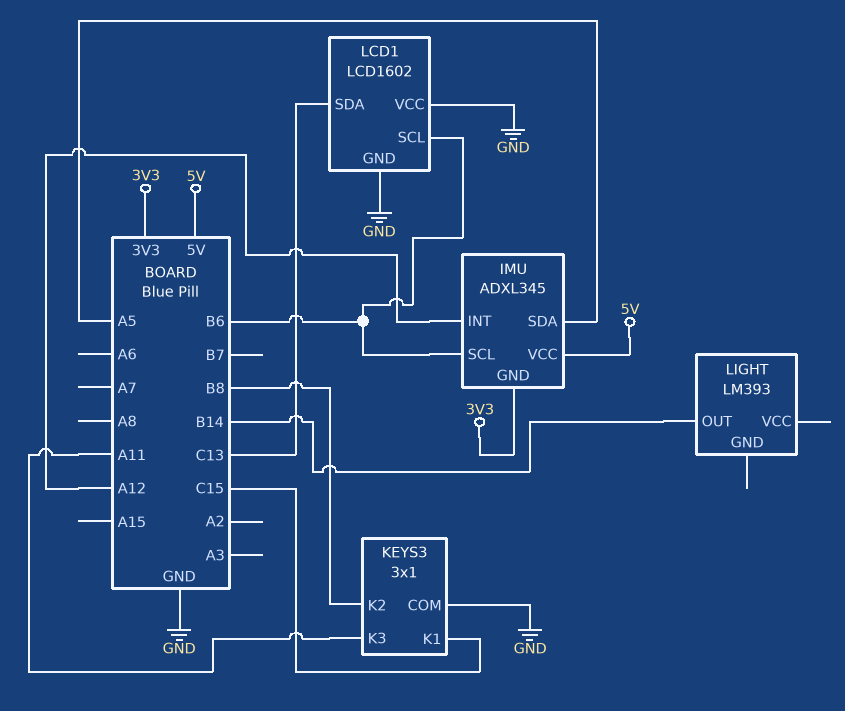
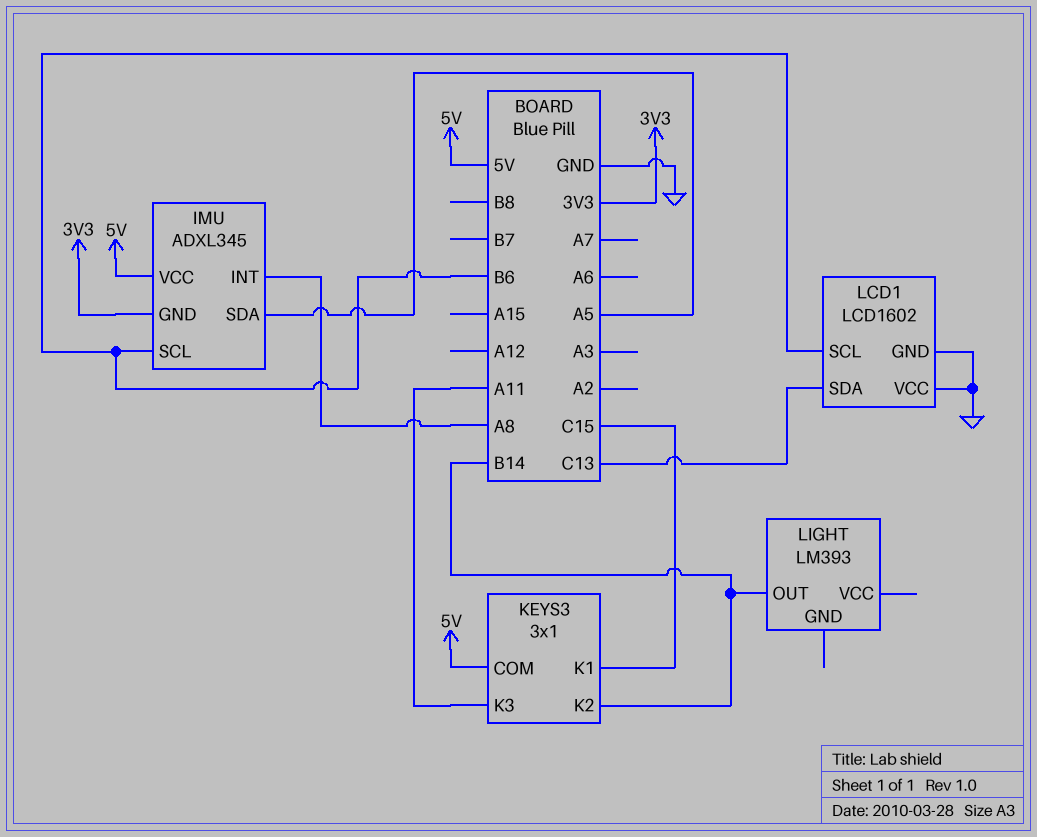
IMU pin INT: A12 -> A8
KEYS3 pin COM: GND -> 5V
KEYS3 pin K2: B8 -> B14

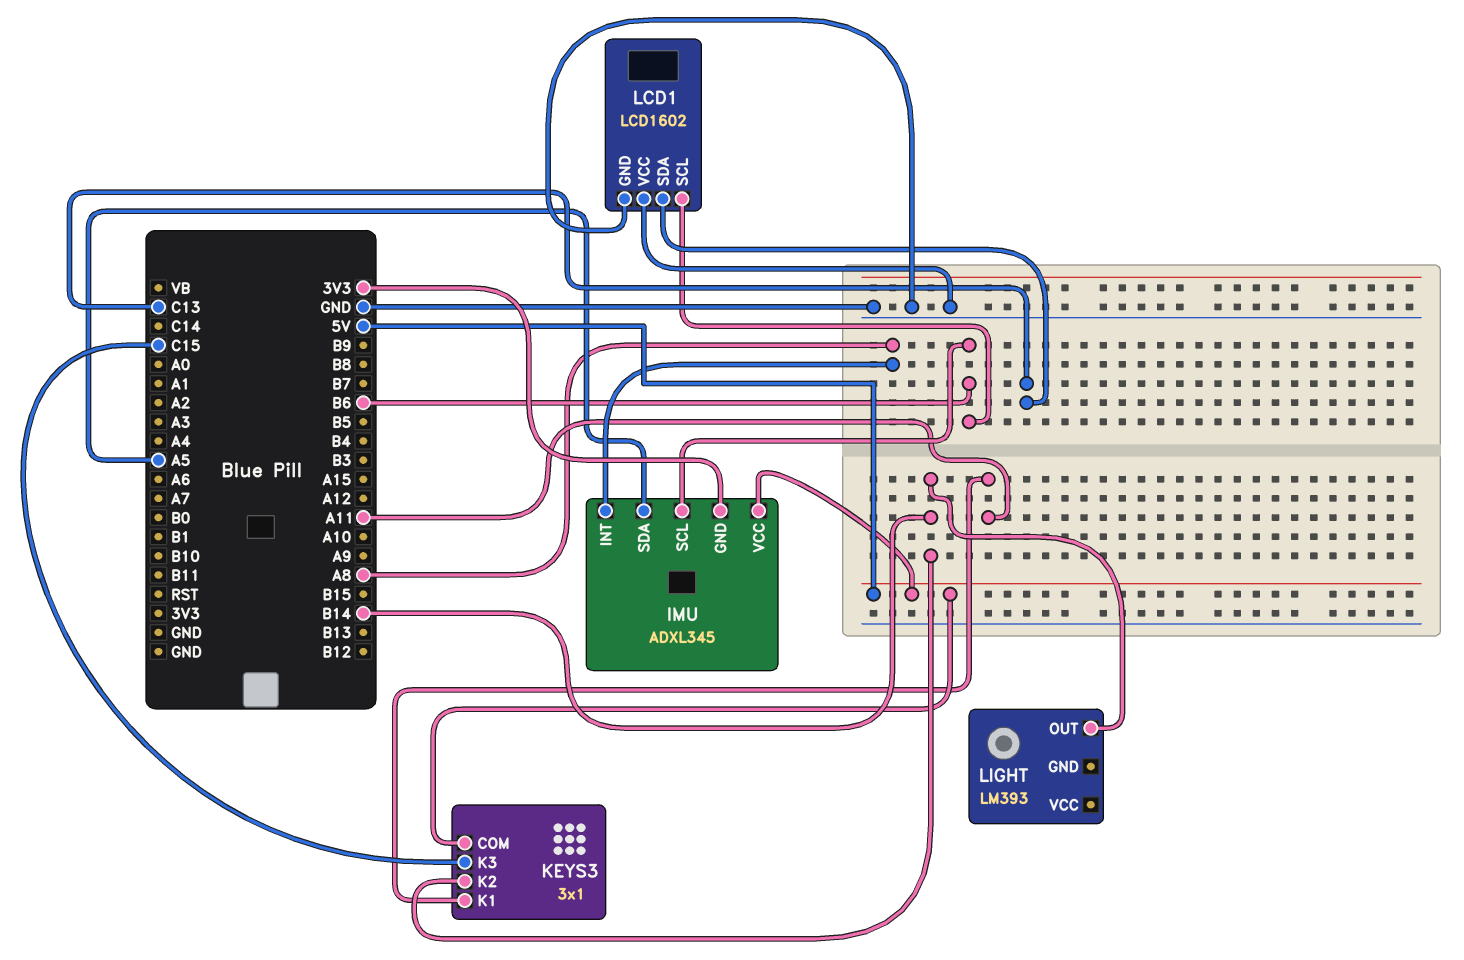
KEYS3 pin K1: C15 -> A11
KEYS3 pin K3: A11 -> C15

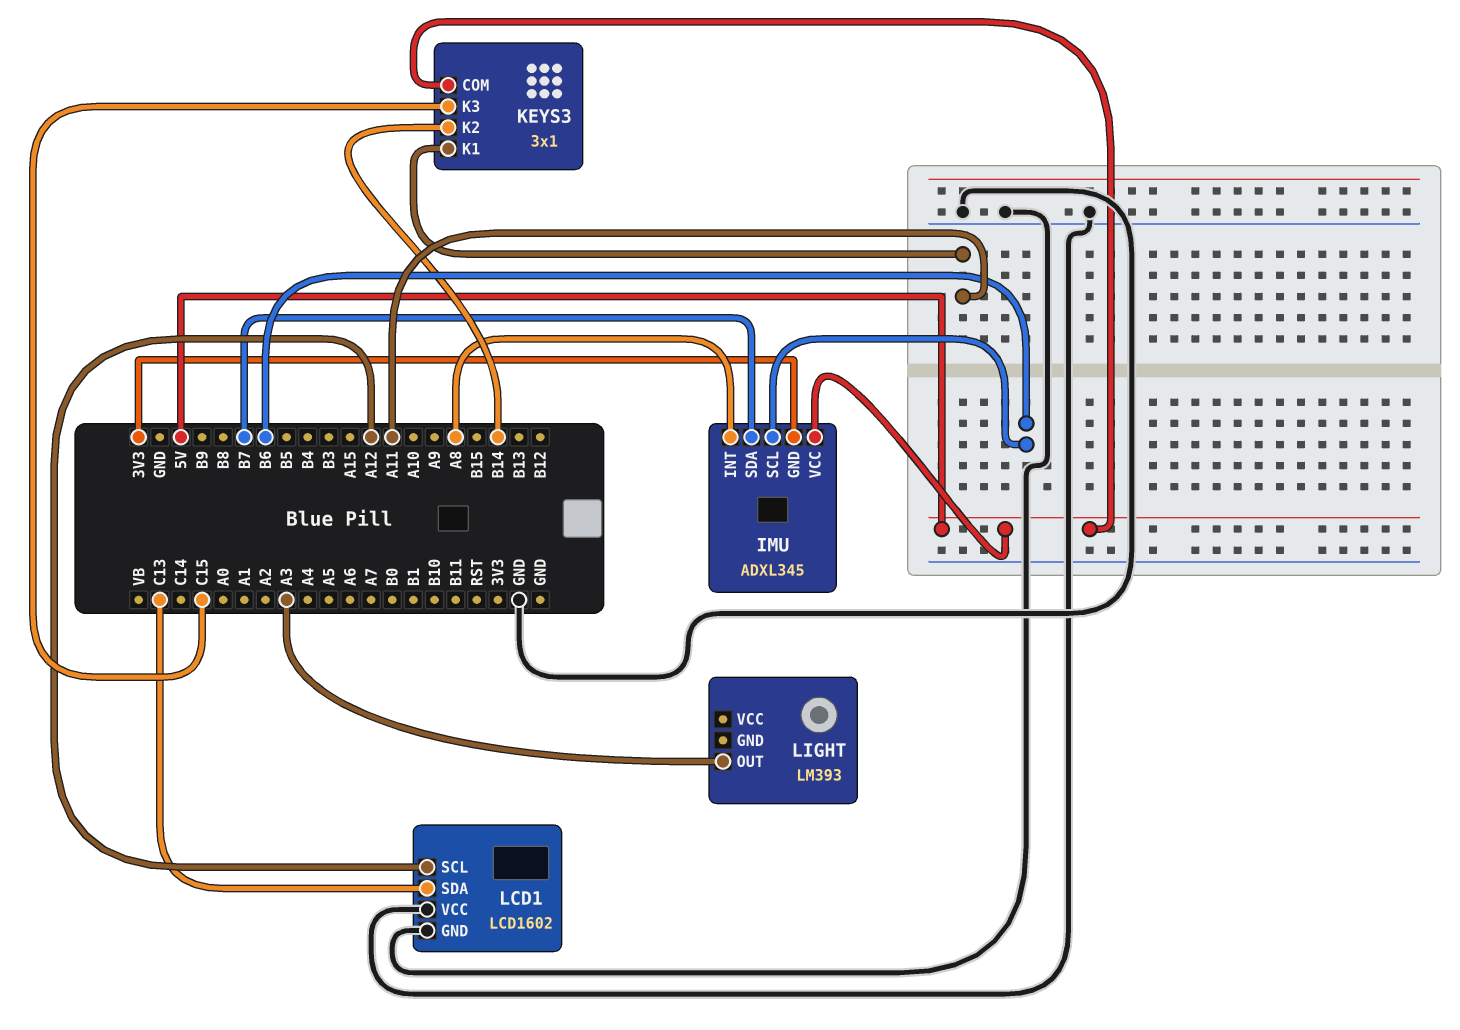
IMU pin SDA: A5 -> B7
LCD1 pin SCL: B6 -> A12
LIGHT pin OUT: B14 -> A3

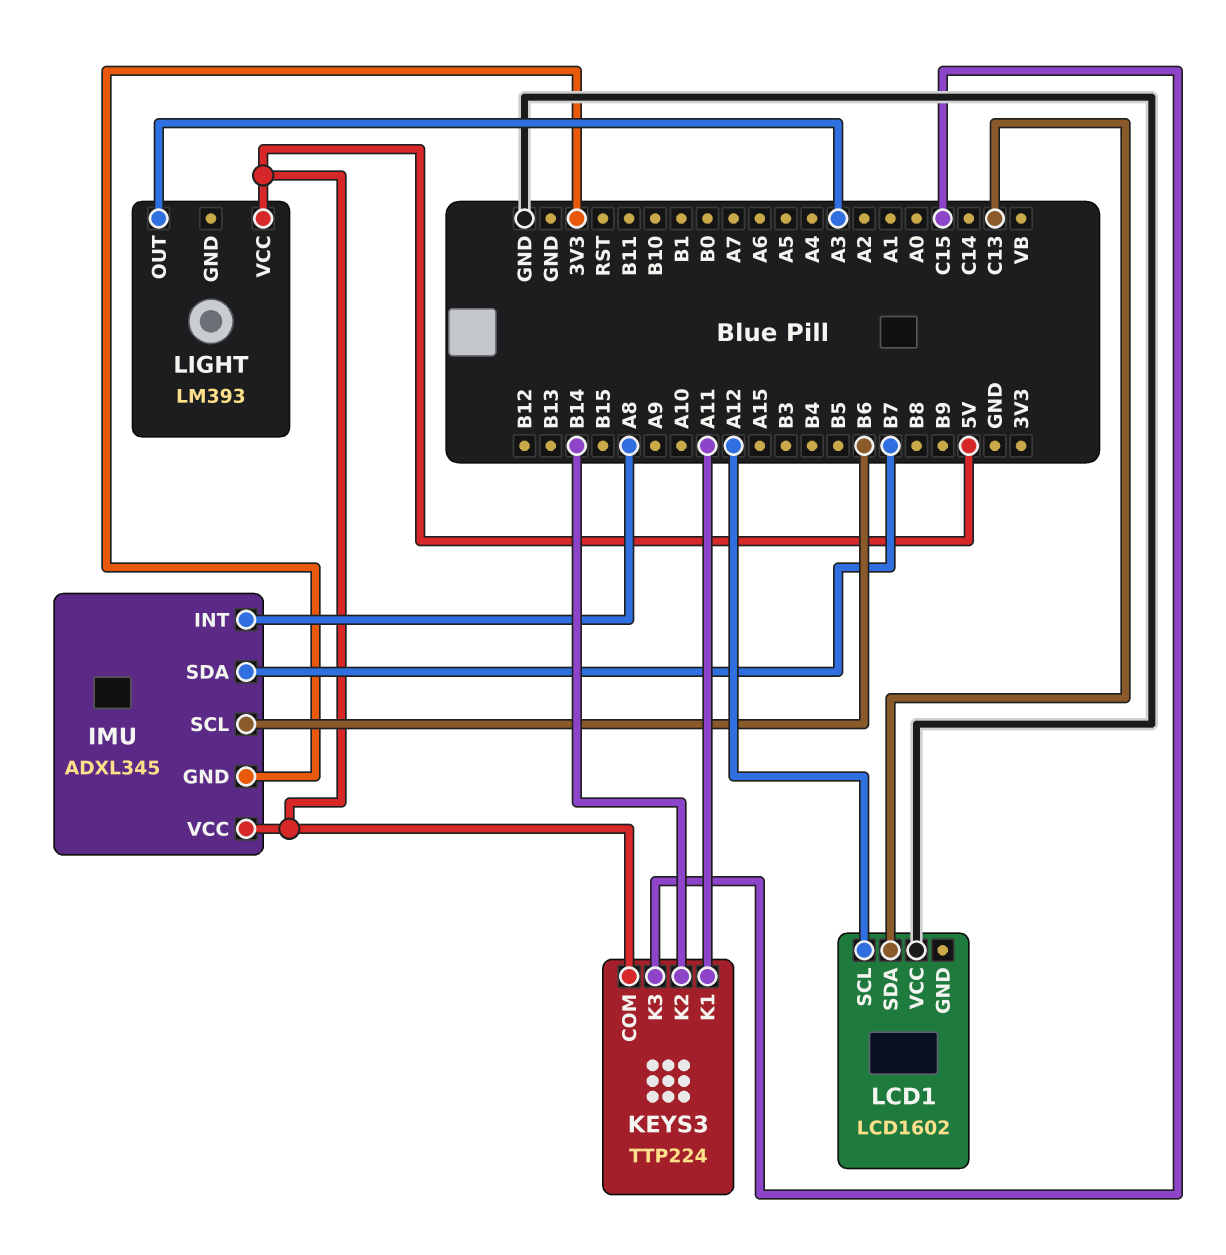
KEYS3: 3x1 -> TTP224
LCD1 pin GND: GND -> none
LIGHT pin VCC: none -> 5V

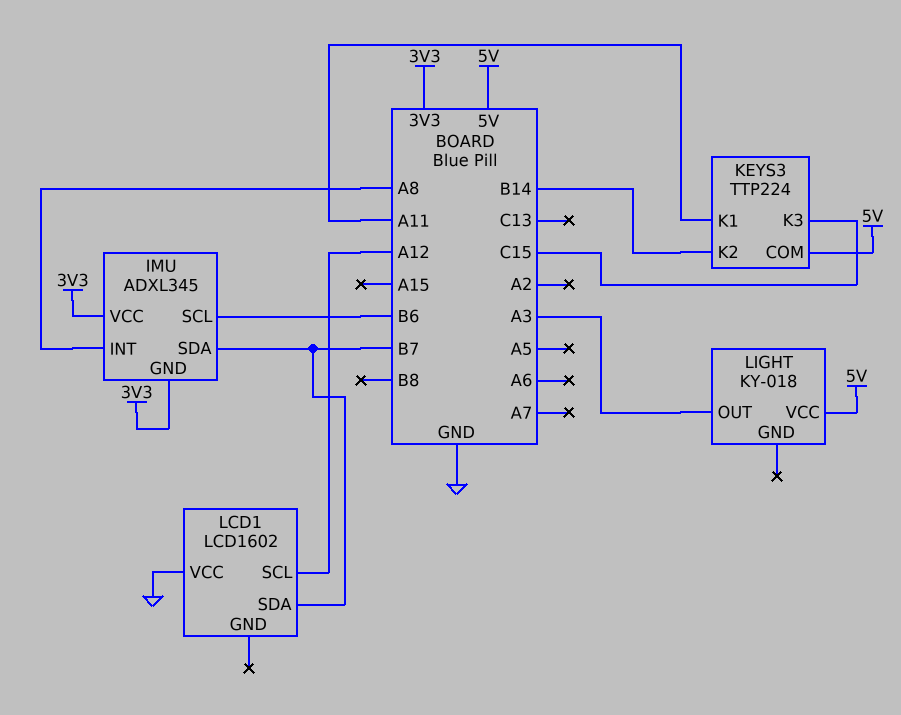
IMU pin VCC: 5V -> 3V3
LCD1 pin SDA: C13 -> B7
LIGHT: LM393 -> KY-018

